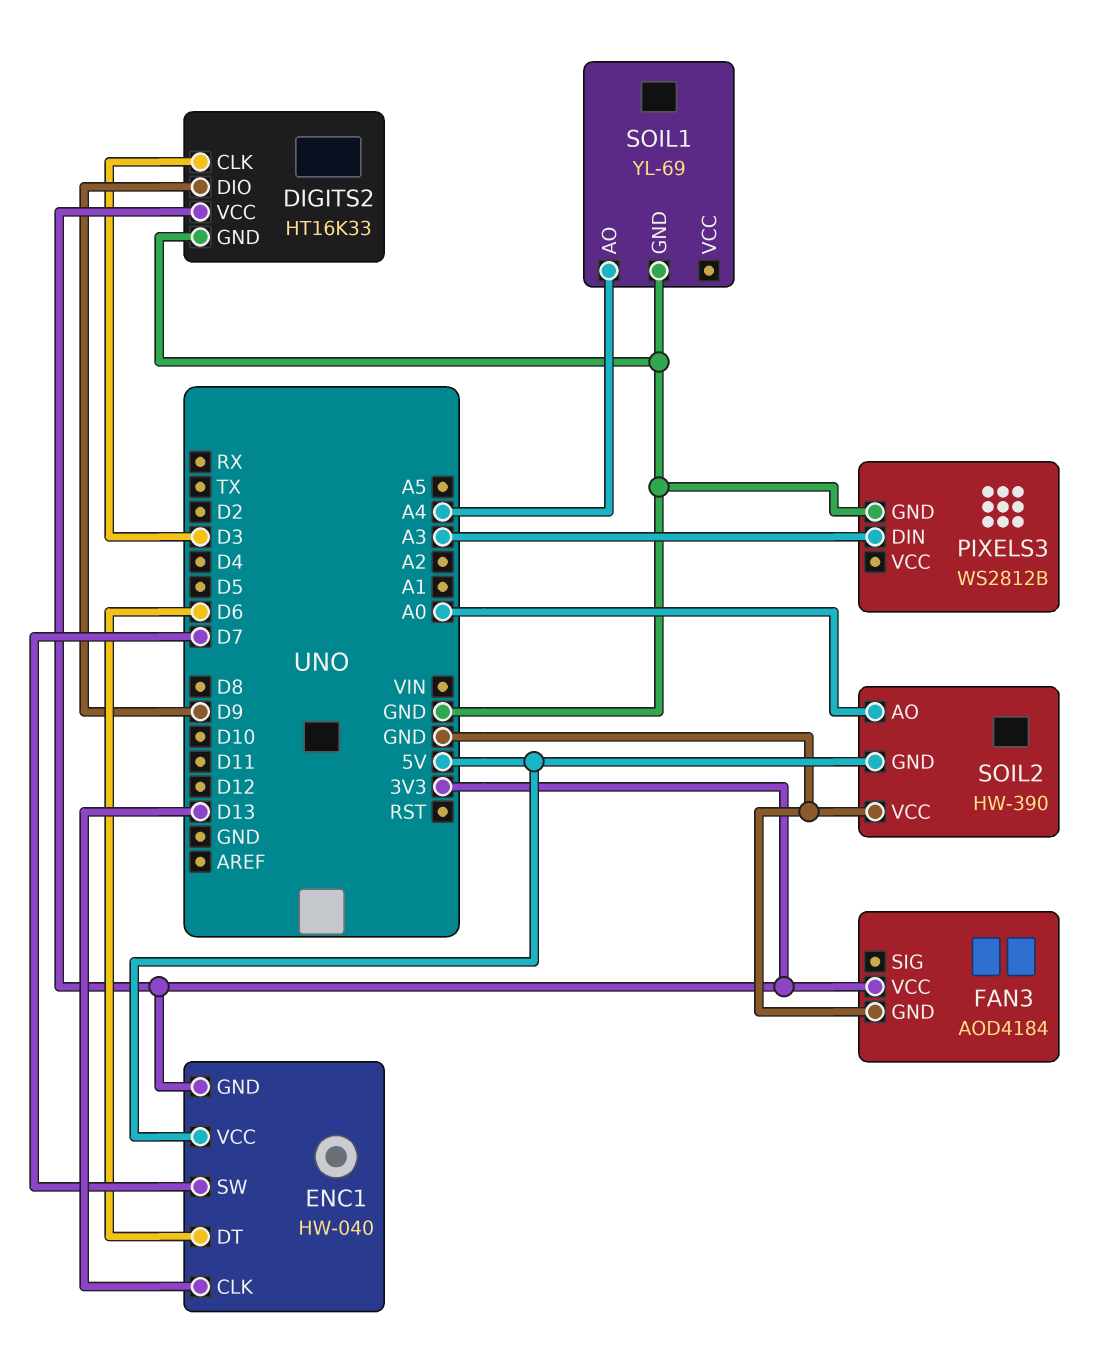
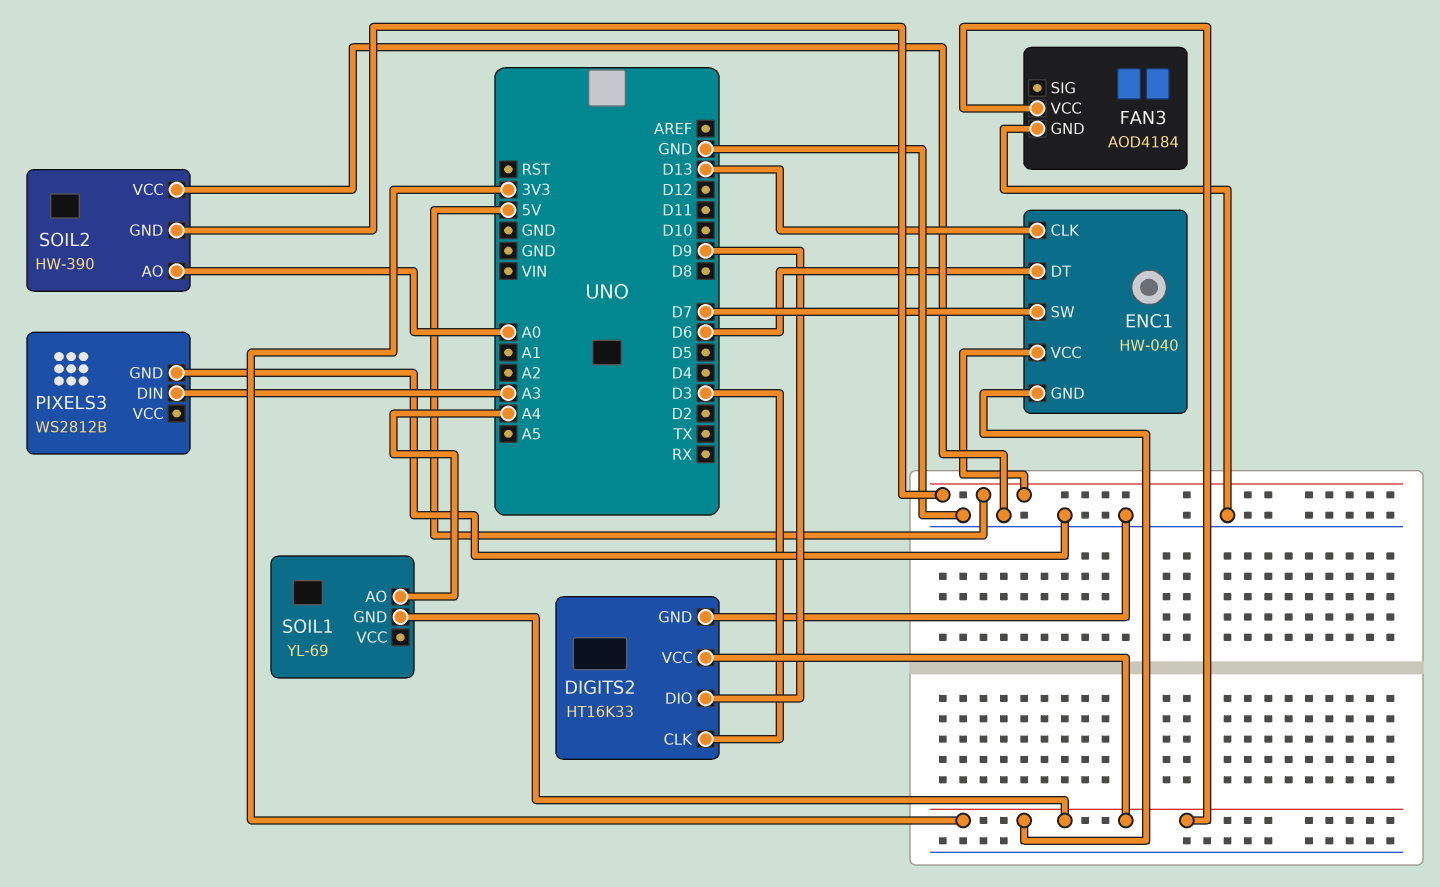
SOIL1 pin GND: GND -> 3V3

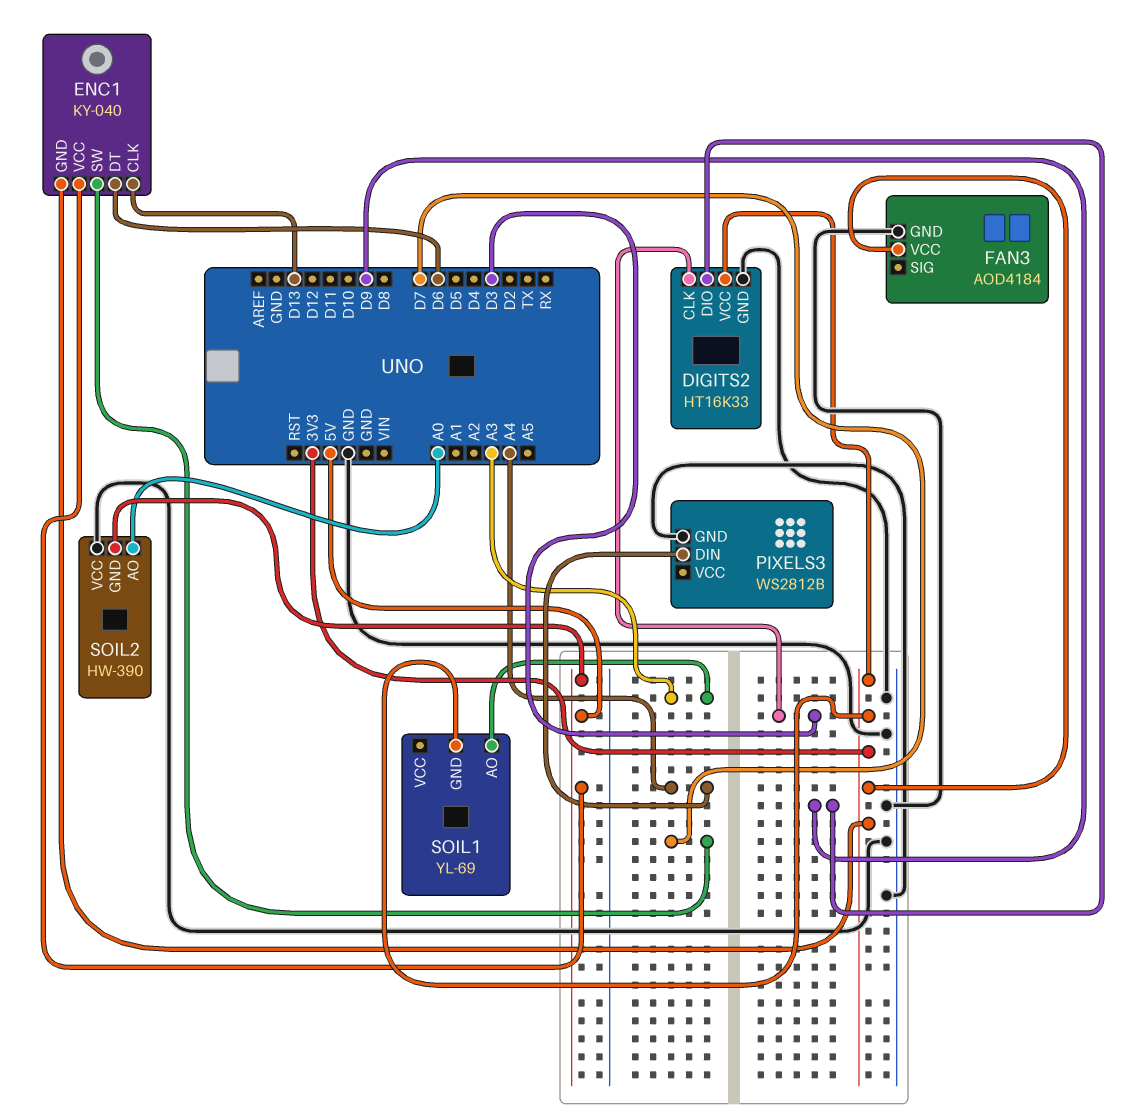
ENC1: HW-040 -> KY-040
PIXELS3 pin DIN: A3 -> A4
SOIL1 pin AO: A4 -> A3

